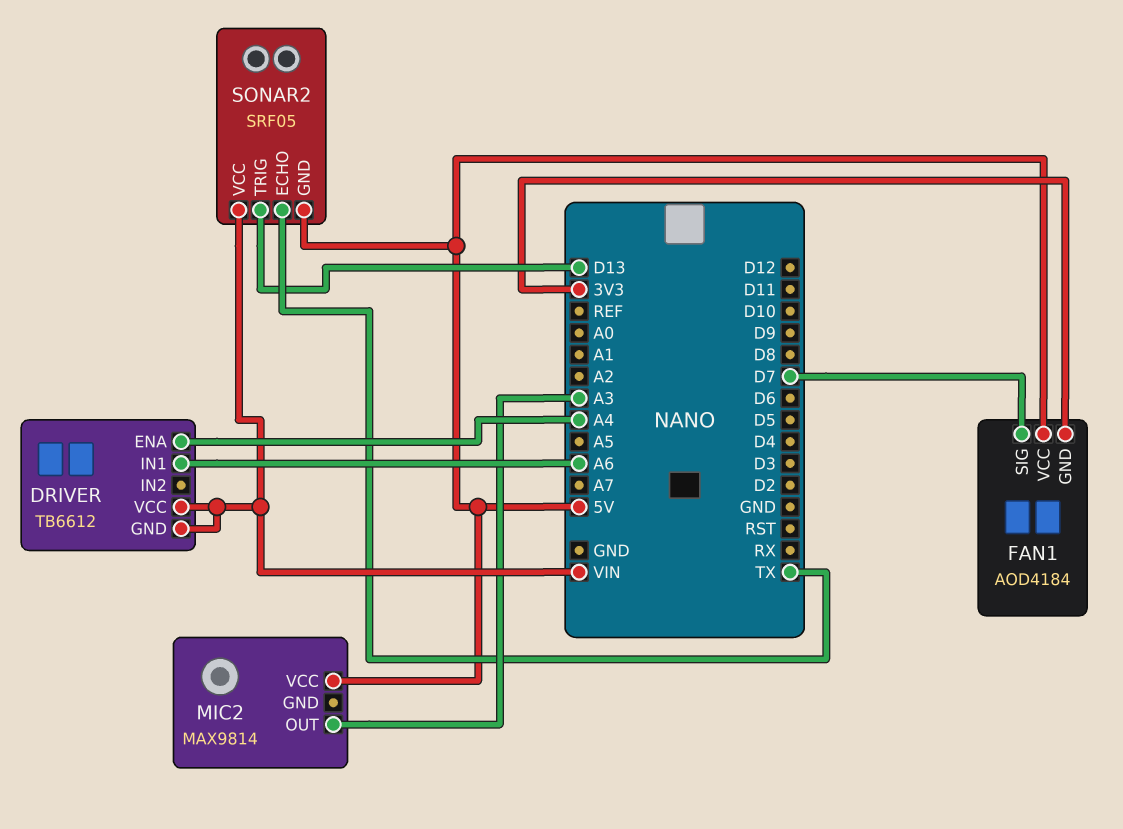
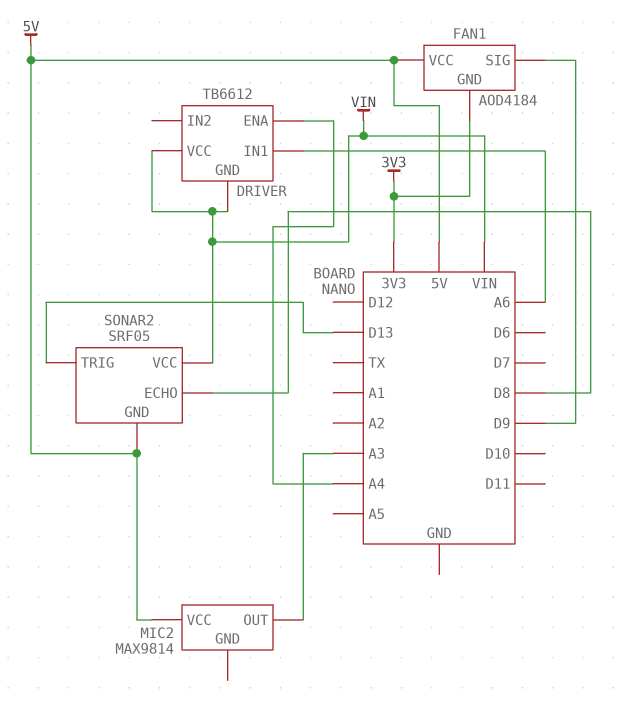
FAN1 pin SIG: D7 -> D9
SONAR2 pin ECHO: TX -> D8

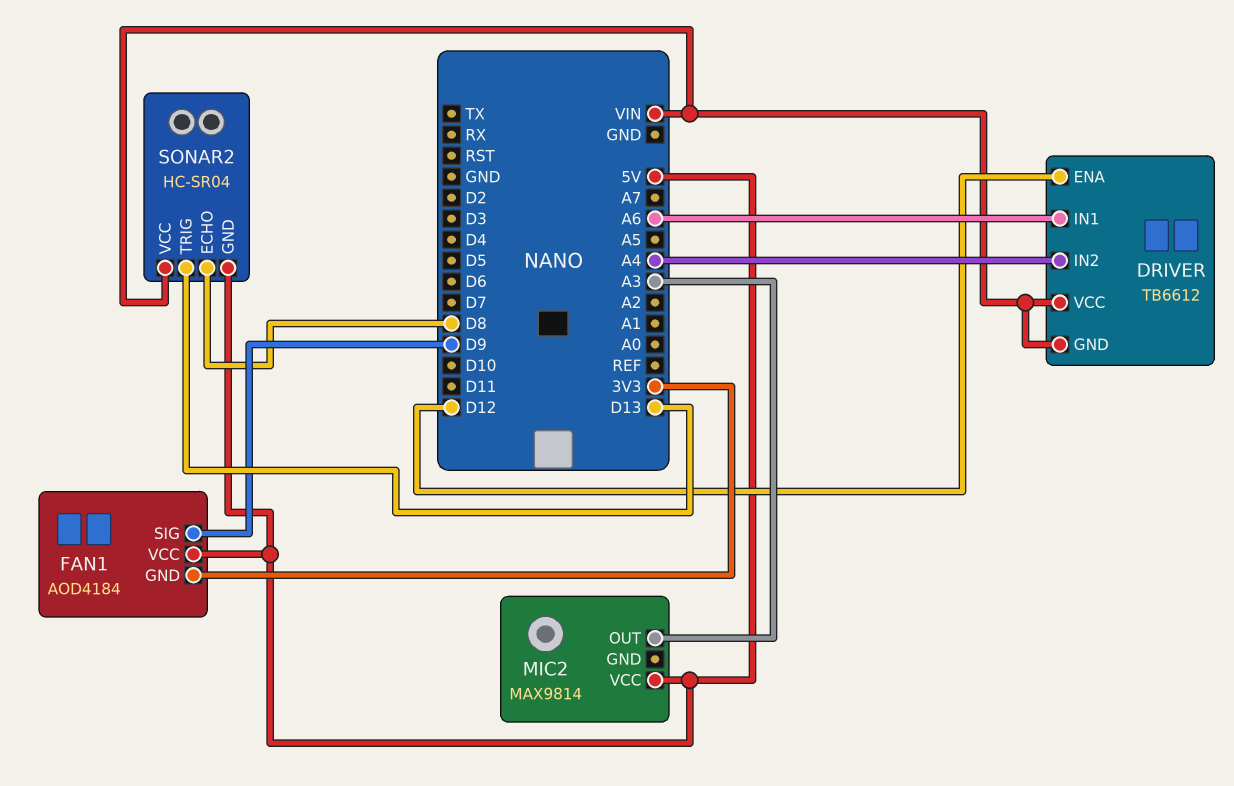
DRIVER pin ENA: A4 -> D12
DRIVER pin IN2: none -> A4
SONAR2: SRF05 -> HC-SR04

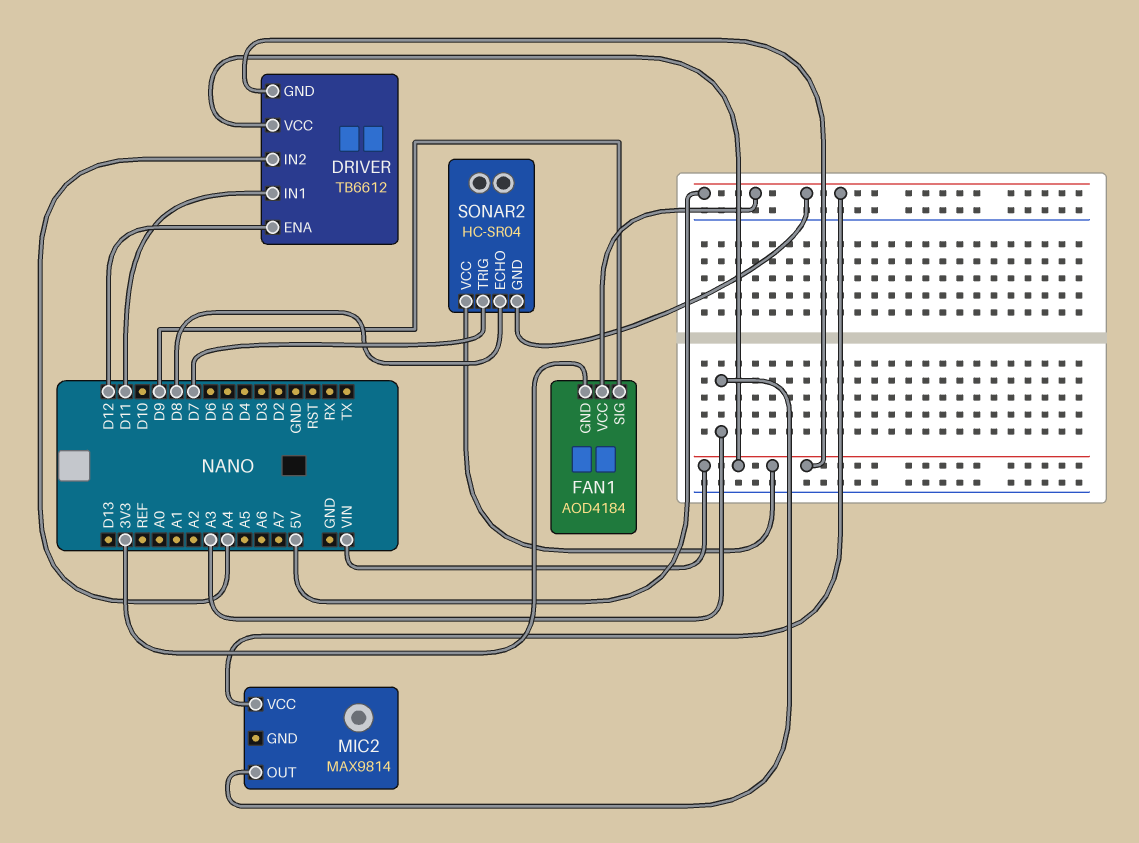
DRIVER pin IN1: A6 -> D11
SONAR2 pin TRIG: D13 -> D7

